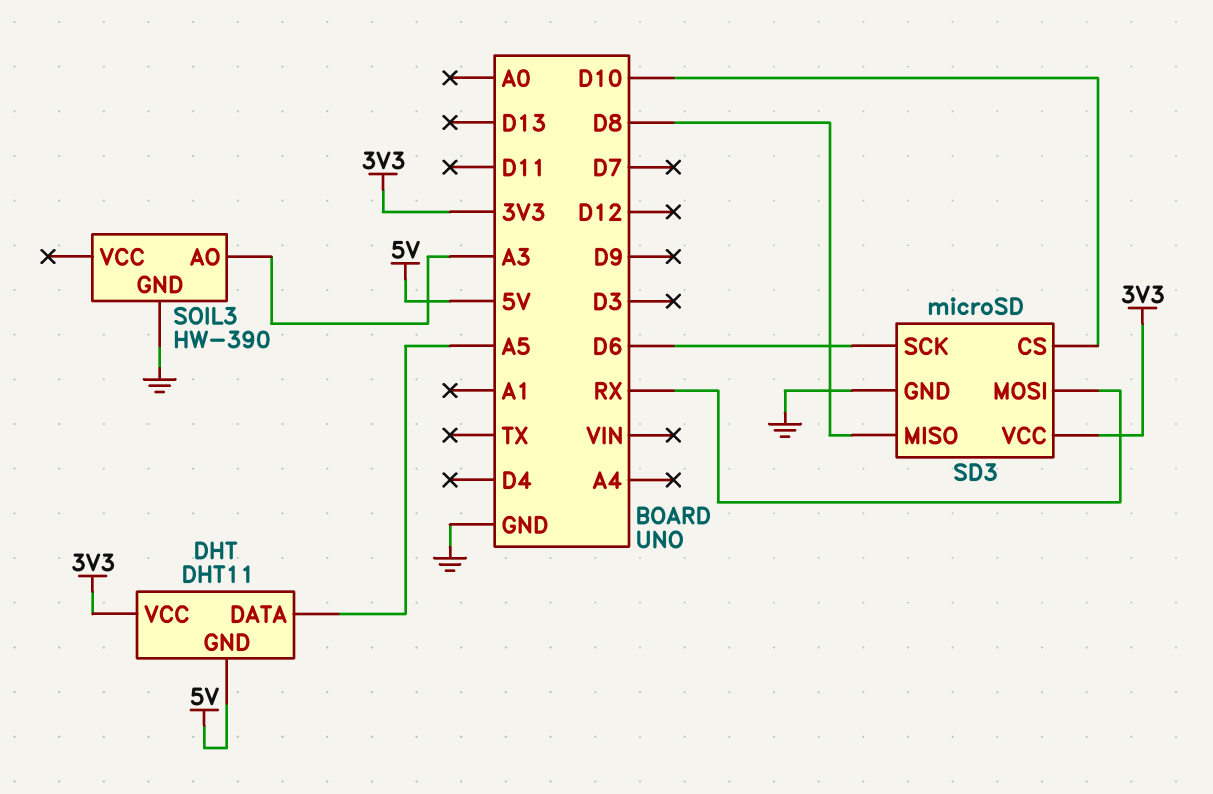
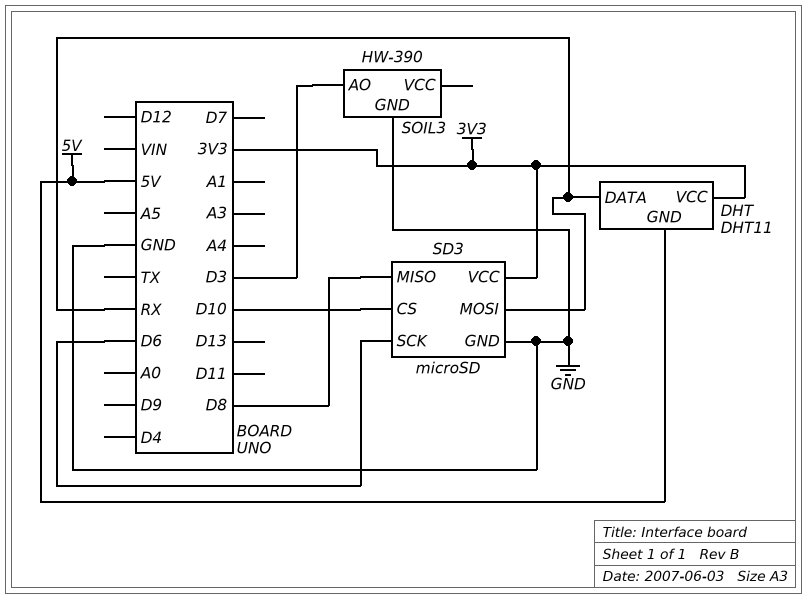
DHT pin DATA: A5 -> RX
SOIL3 pin AO: A3 -> D3

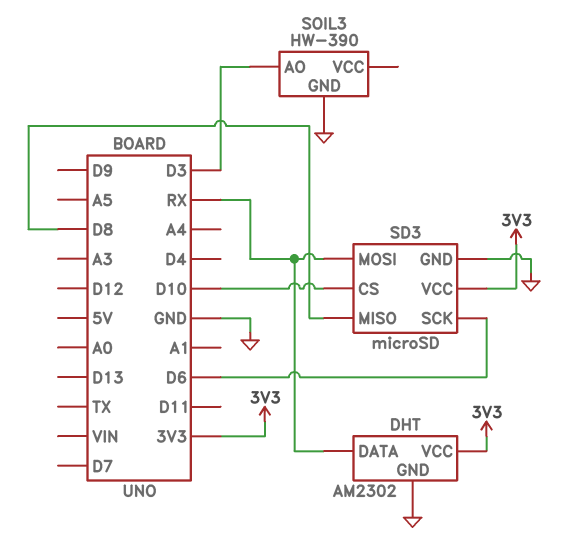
DHT: DHT11 -> AM2302
DHT pin GND: 5V -> GND

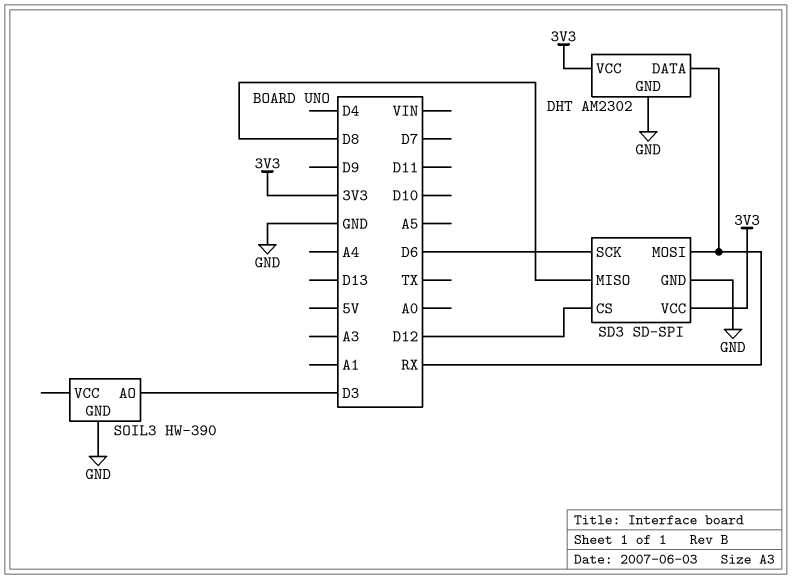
SD3: microSD -> SD-SPI
SD3 pin CS: D10 -> D12

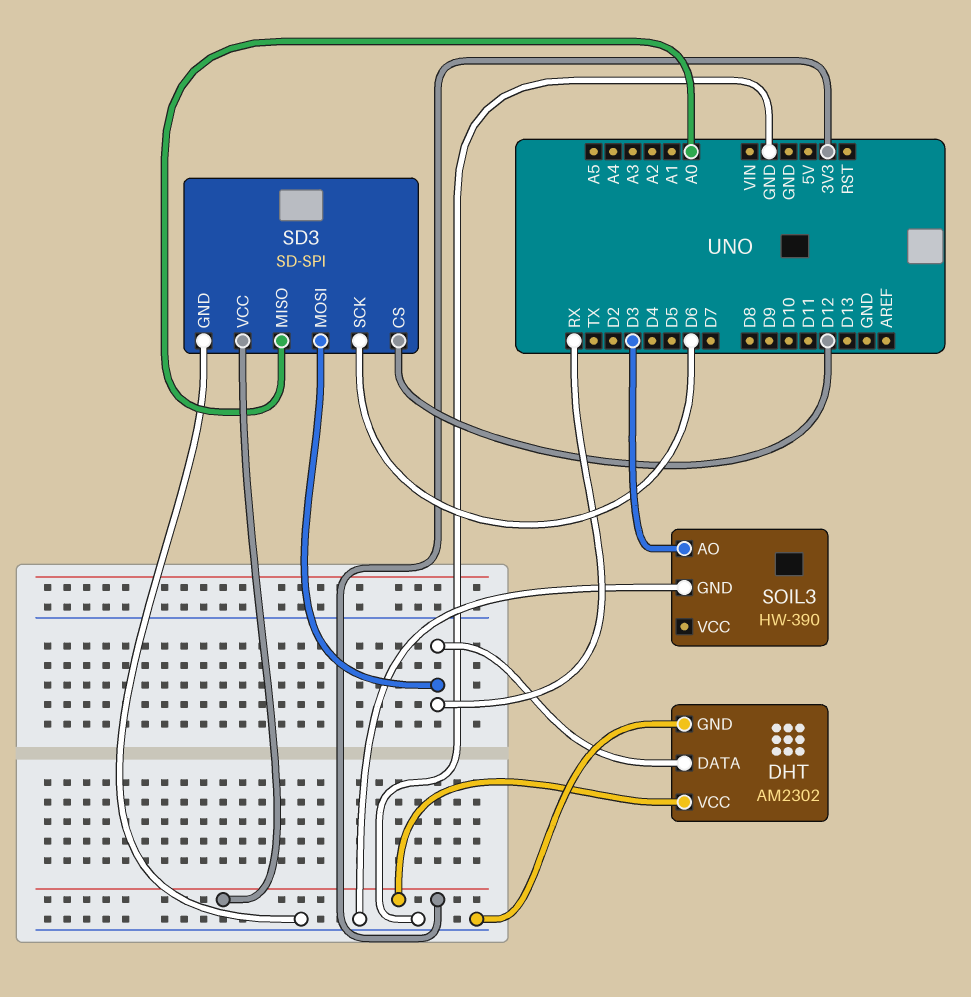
SD3 pin MISO: D8 -> A0

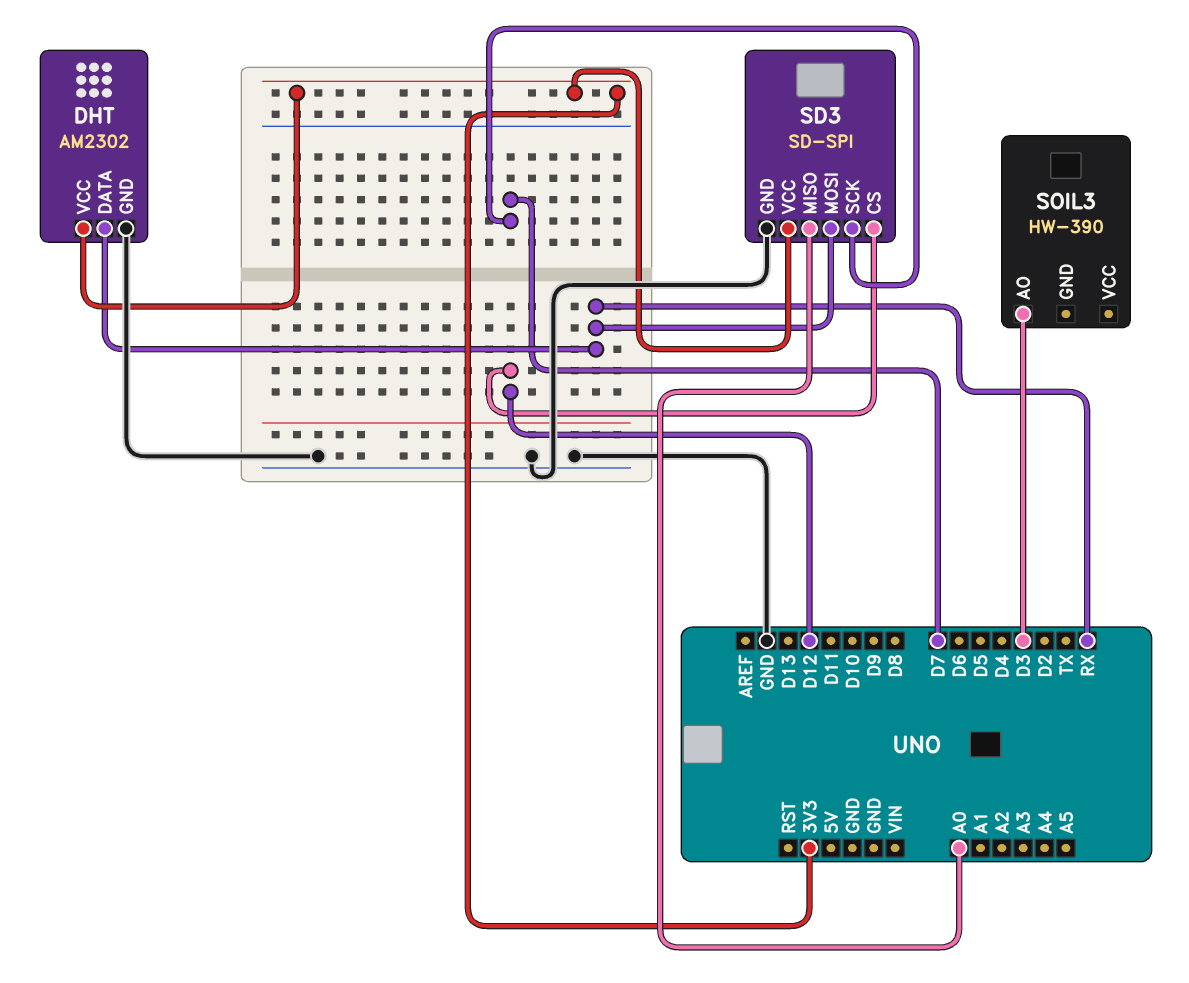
SD3 pin SCK: D6 -> D7
SOIL3 pin GND: GND -> none

